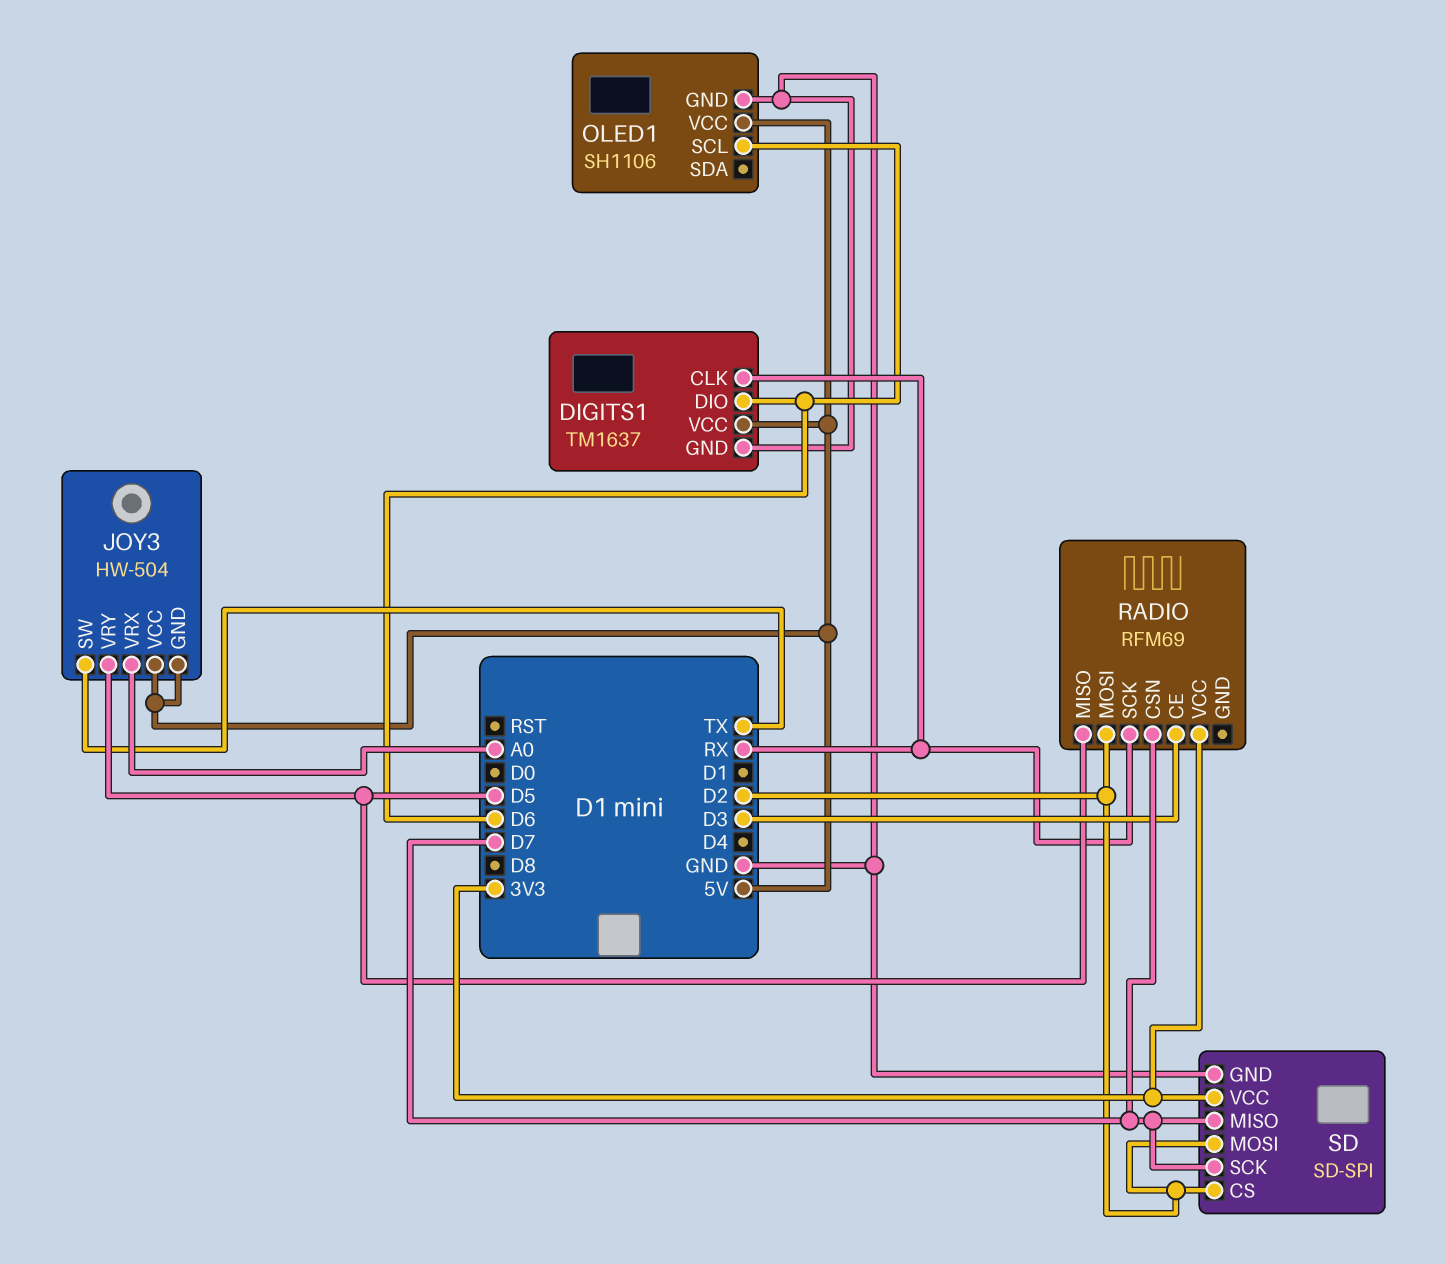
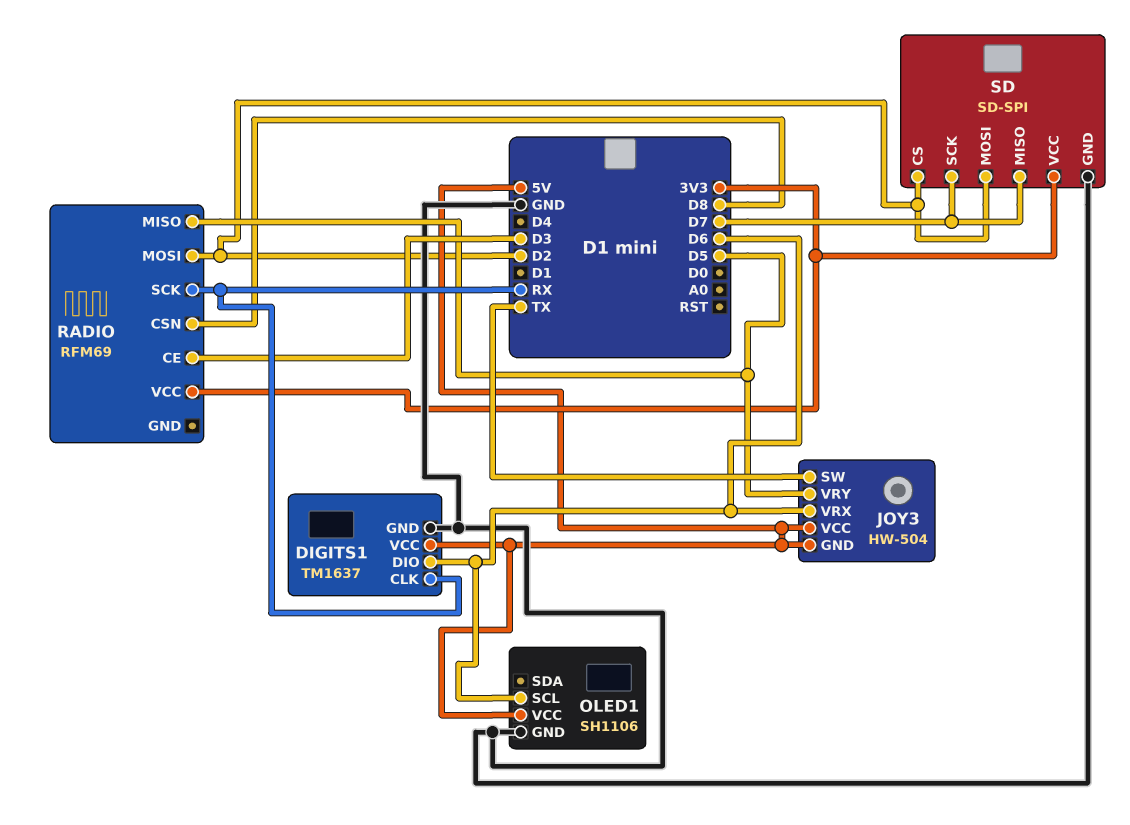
JOY3 pin VRX: A0 -> D6
RADIO pin CSN: D7 -> D8

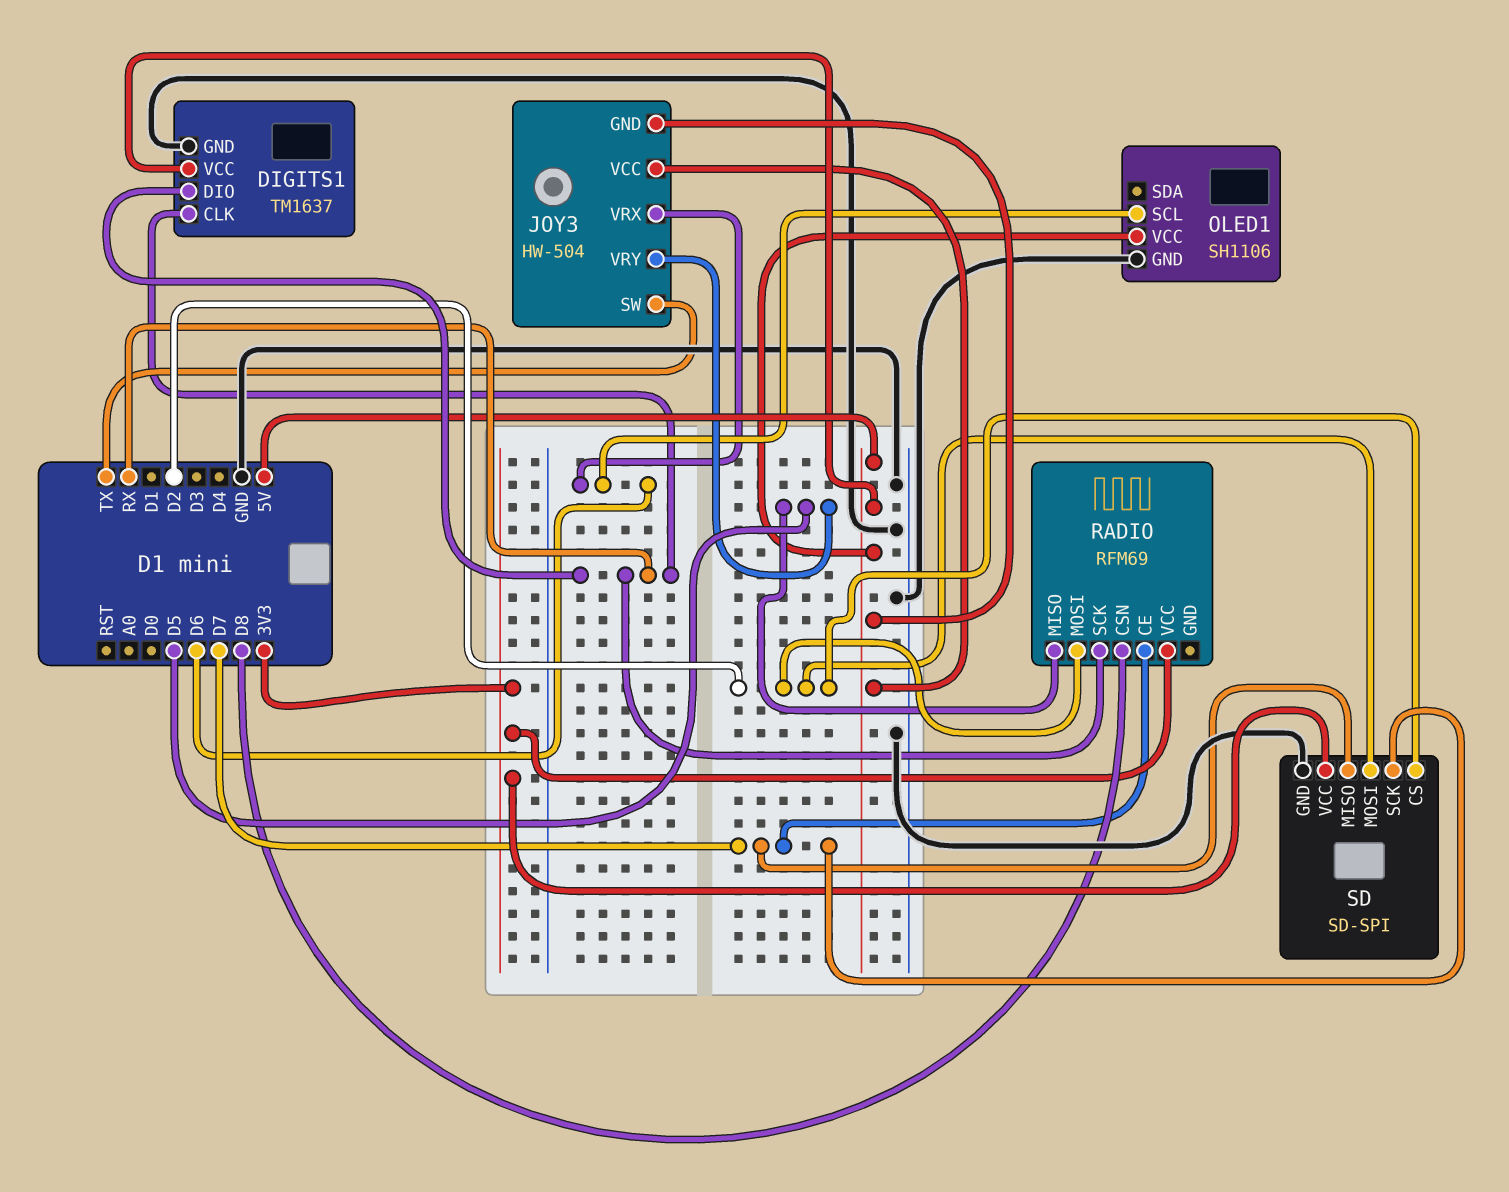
DIGITS1 pin DIO: D6 -> RX
RADIO pin CE: D3 -> D7

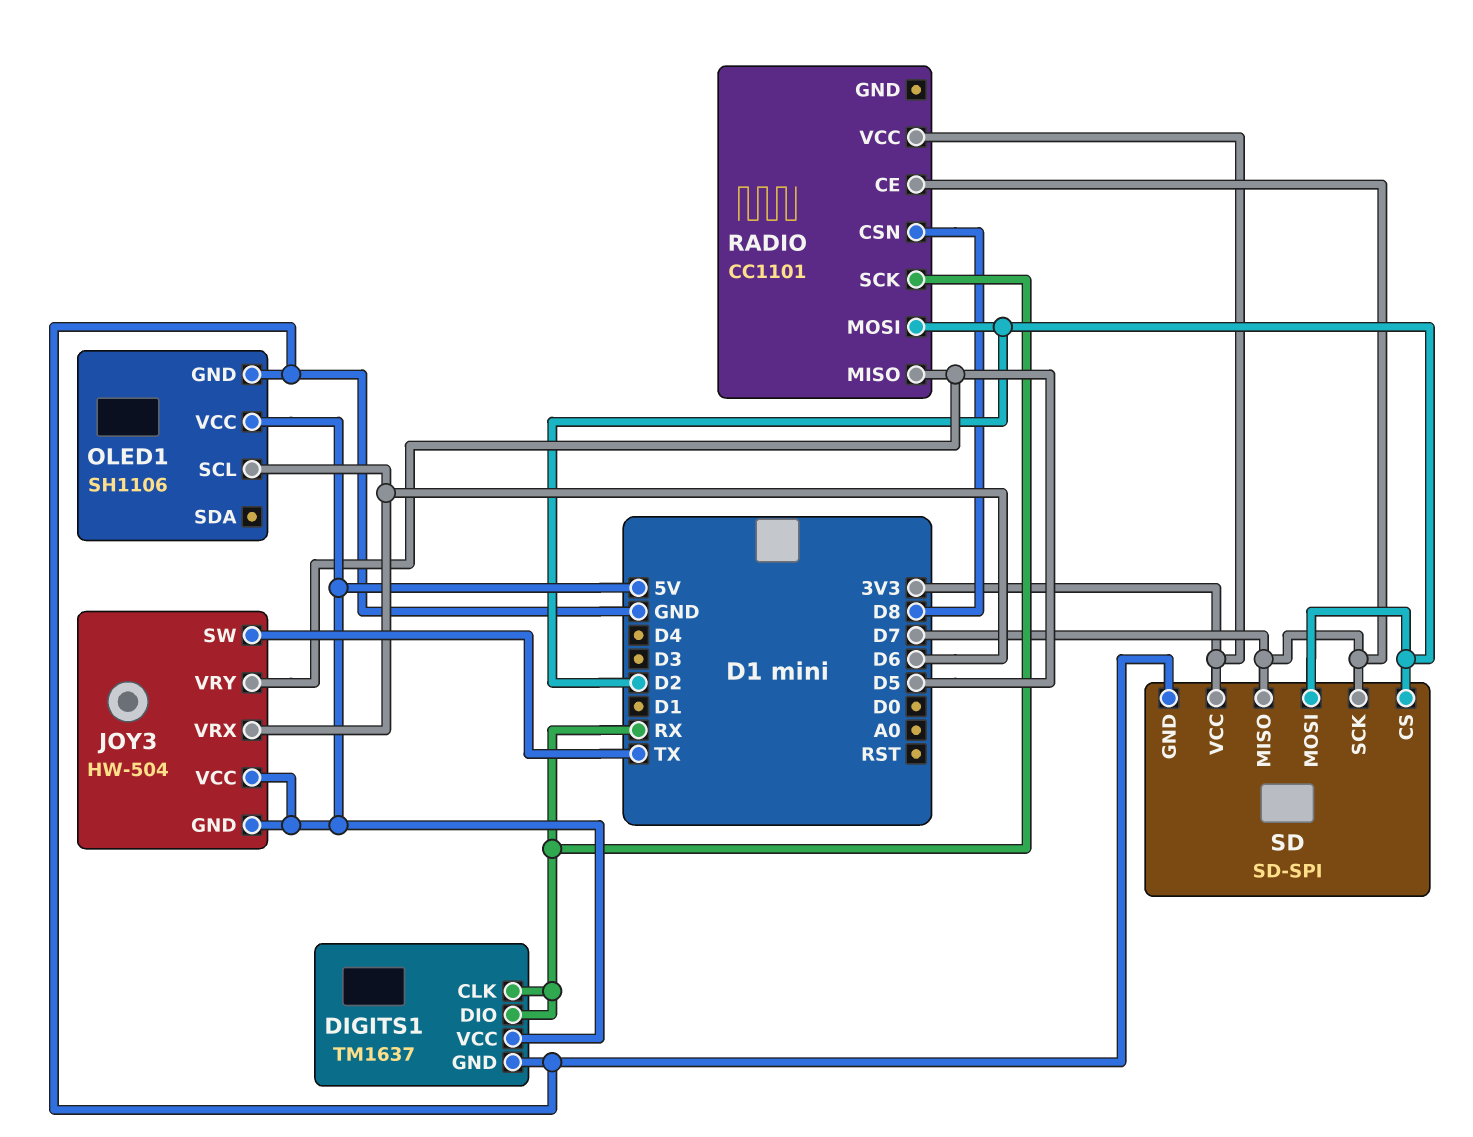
RADIO: RFM69 -> CC1101

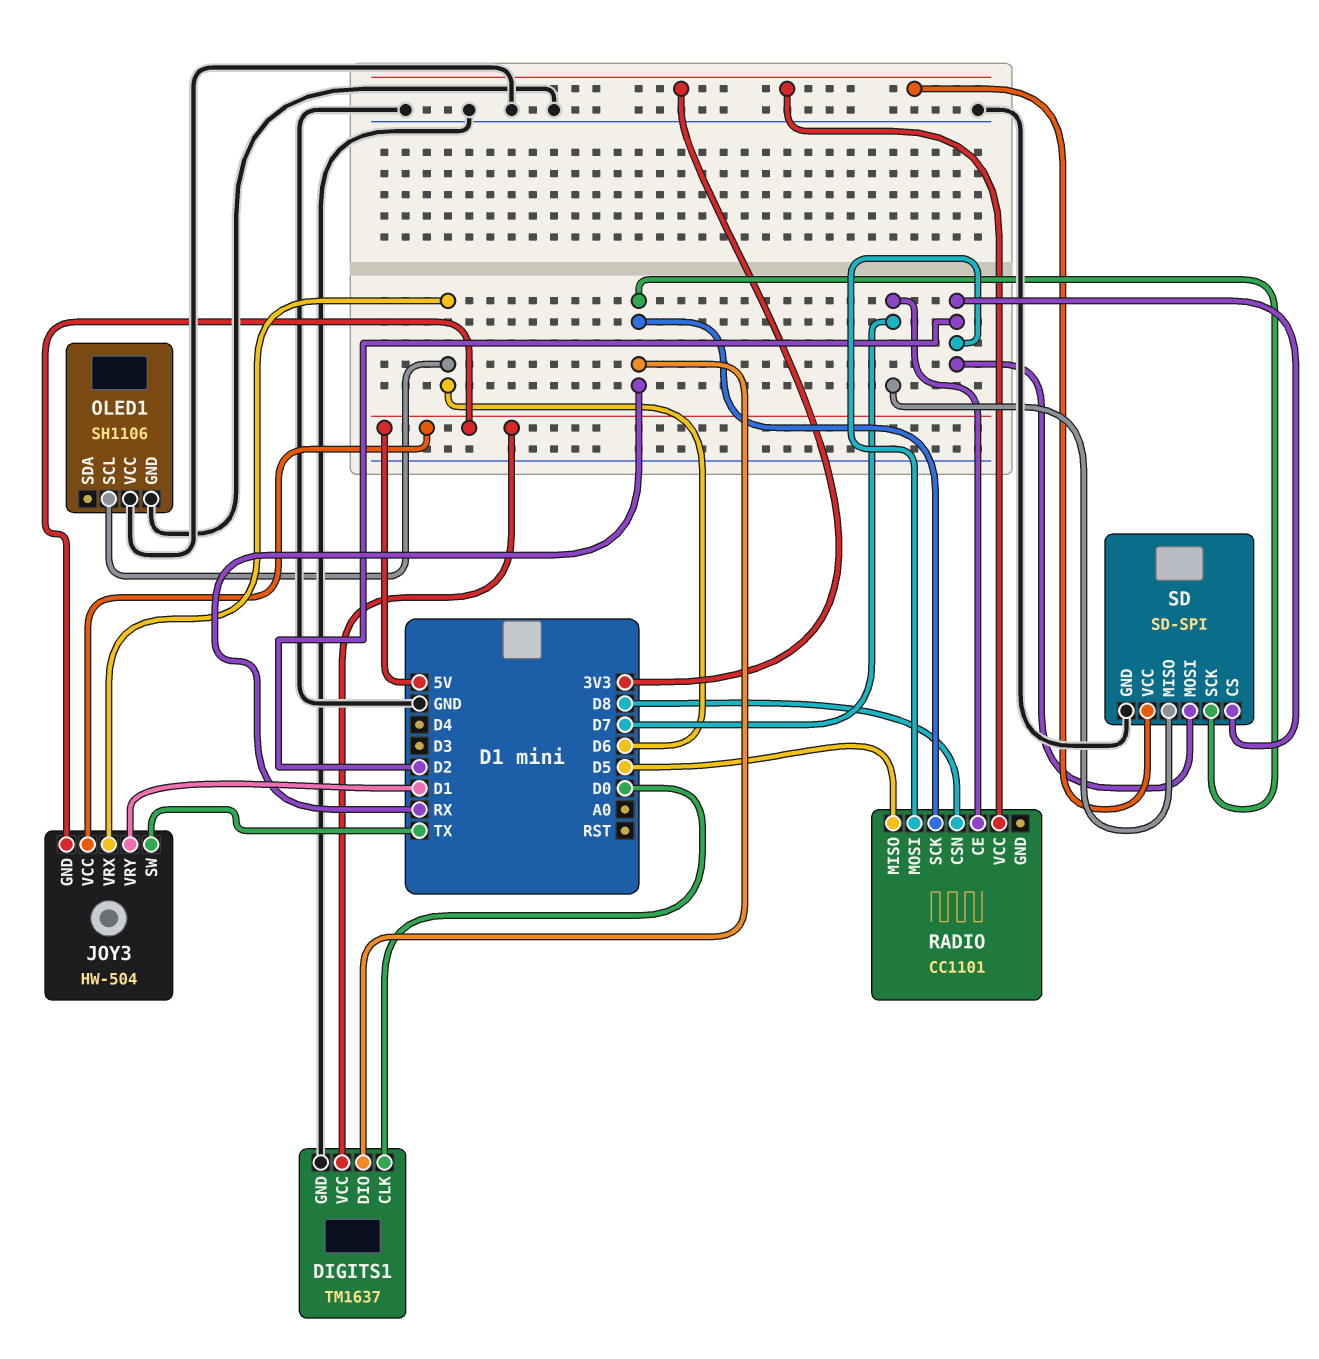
DIGITS1 pin CLK: RX -> D0
JOY3 pin VRY: D5 -> D1
OLED1 pin VCC: 5V -> GND
SD pin SCK: D7 -> RX

